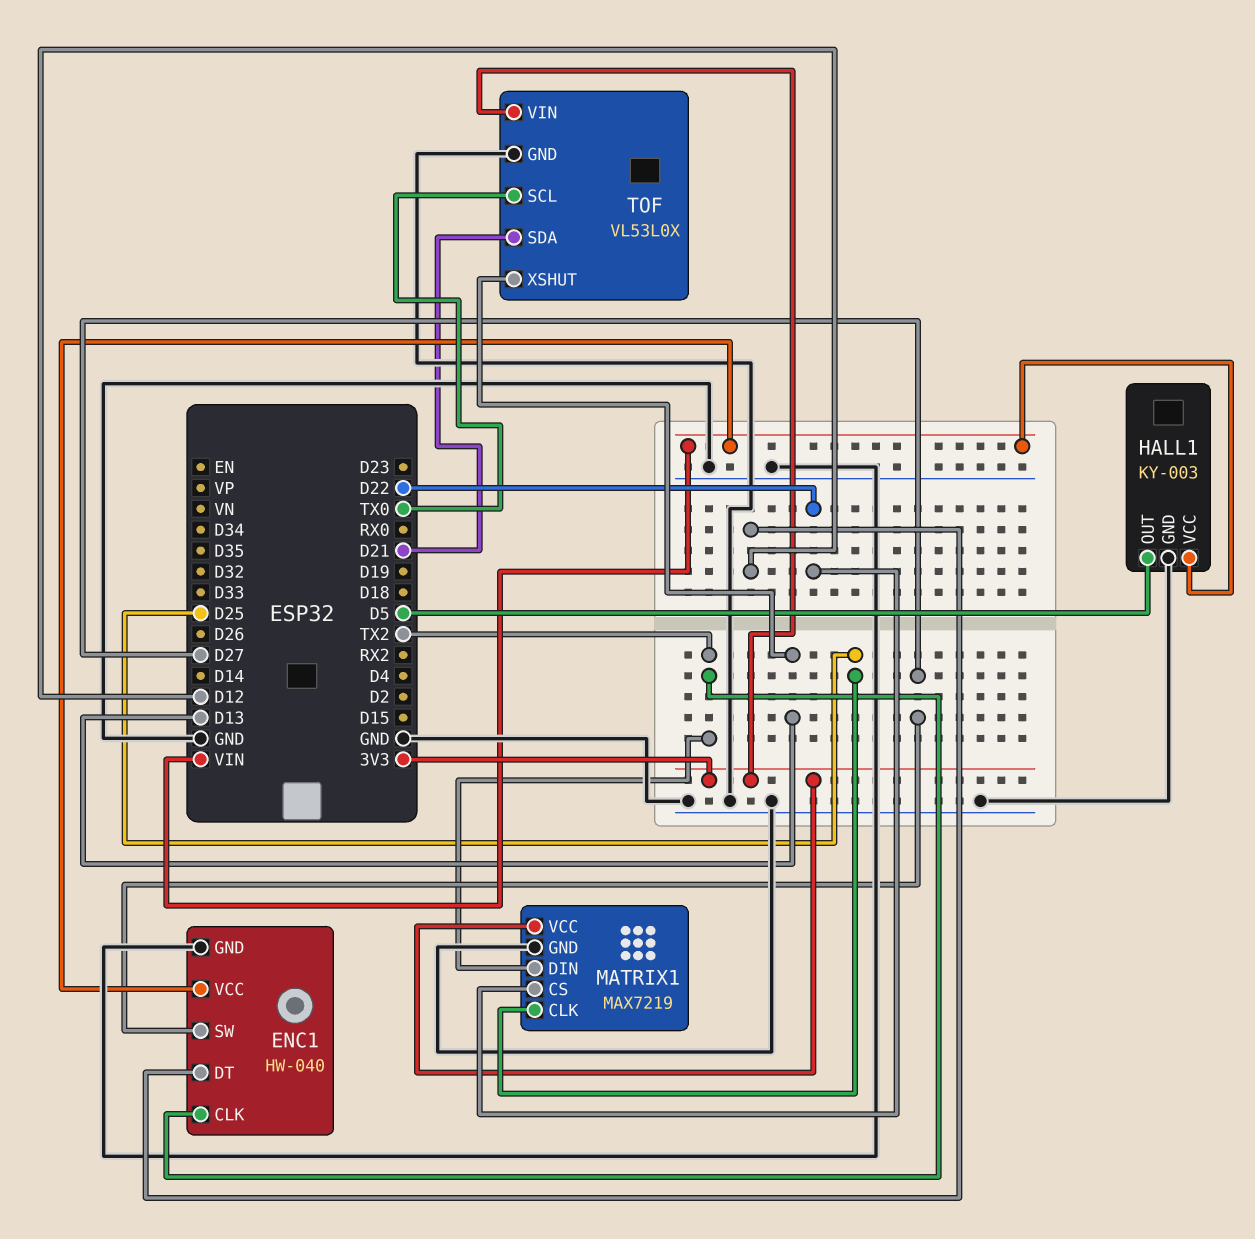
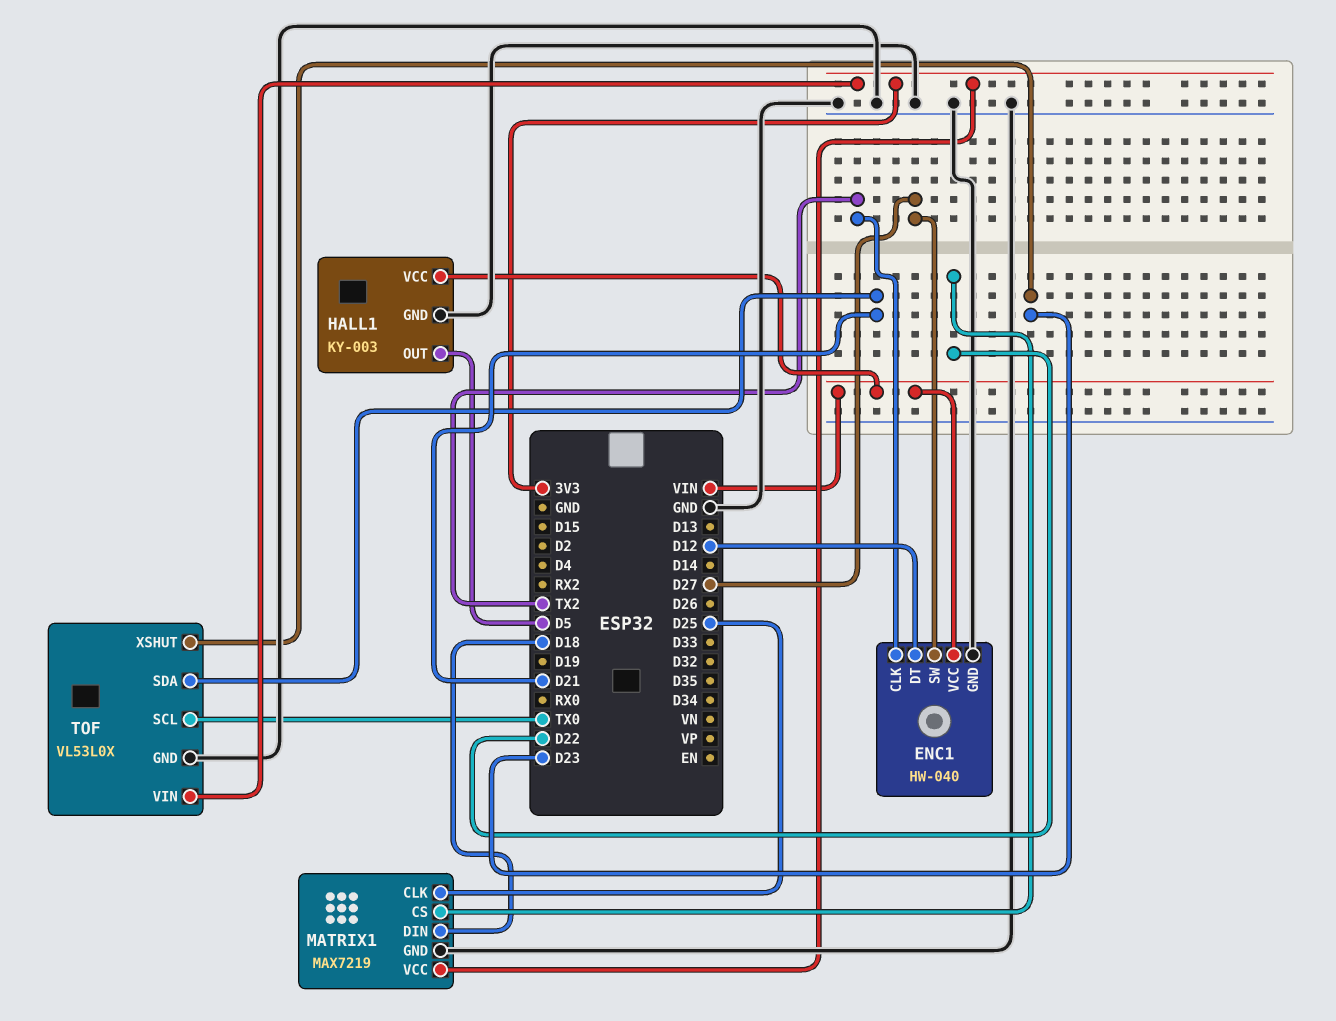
MATRIX1 pin DIN: TX2 -> D18
TOF pin XSHUT: D13 -> D23

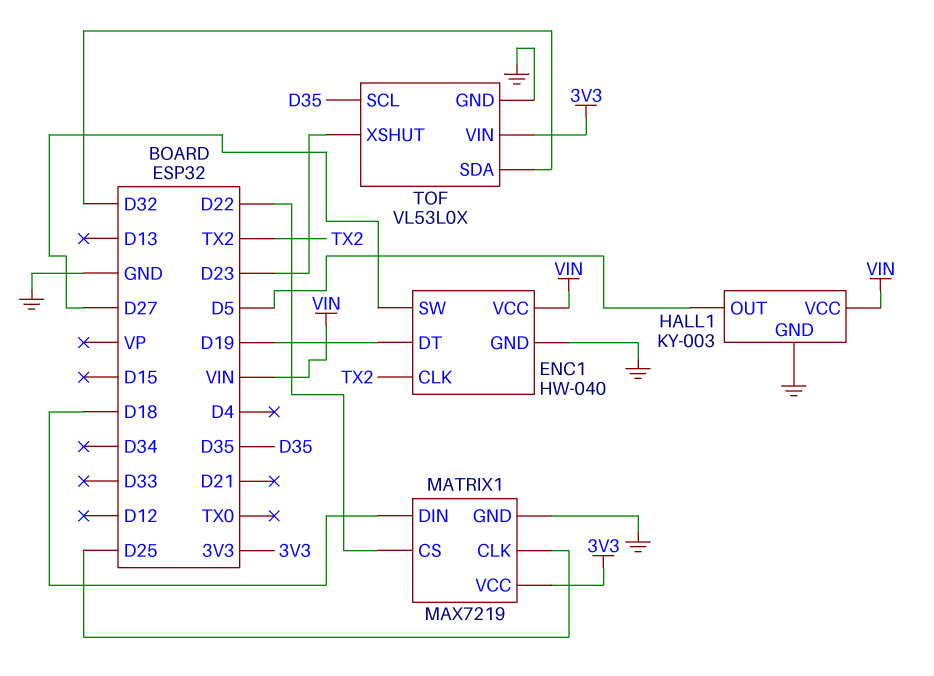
ENC1 pin DT: D12 -> D19
TOF pin SCL: TX0 -> D35
TOF pin SDA: D21 -> D32

